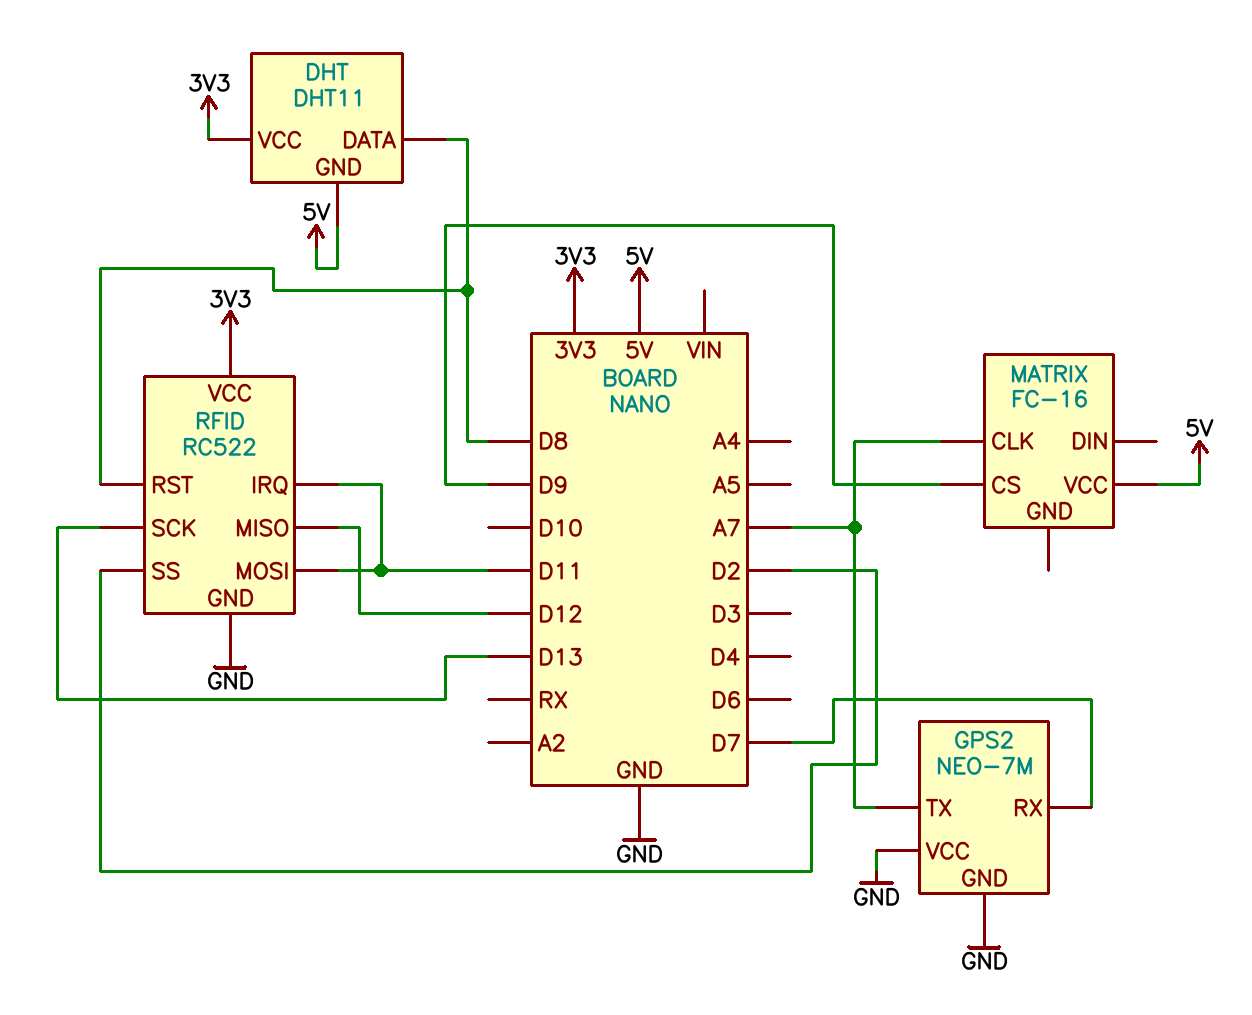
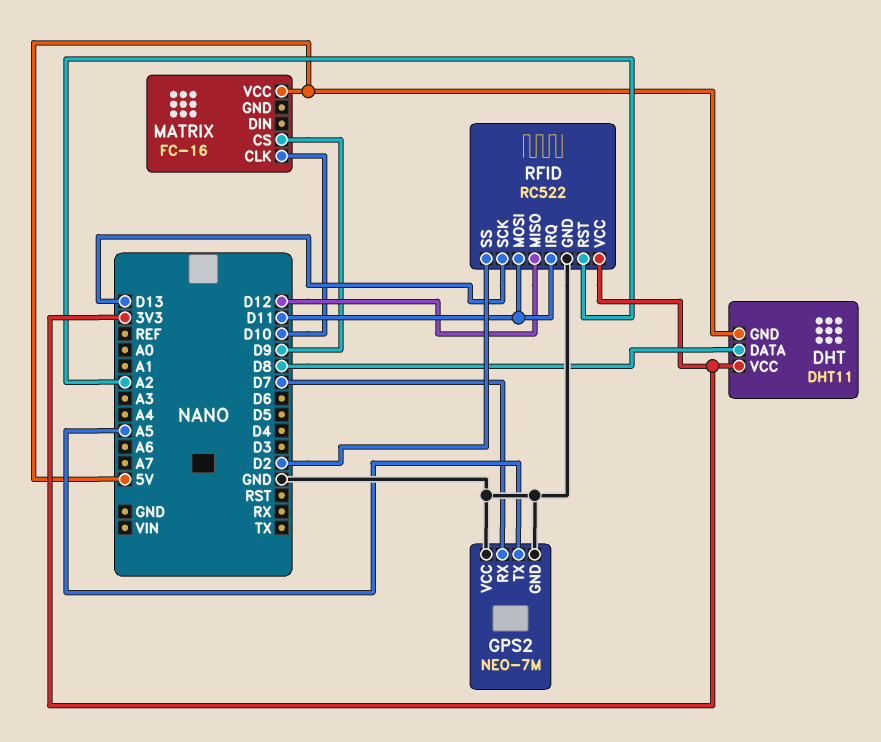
GPS2 pin TX: A7 -> A5
MATRIX pin CLK: A7 -> D10
RFID pin RST: D8 -> A2

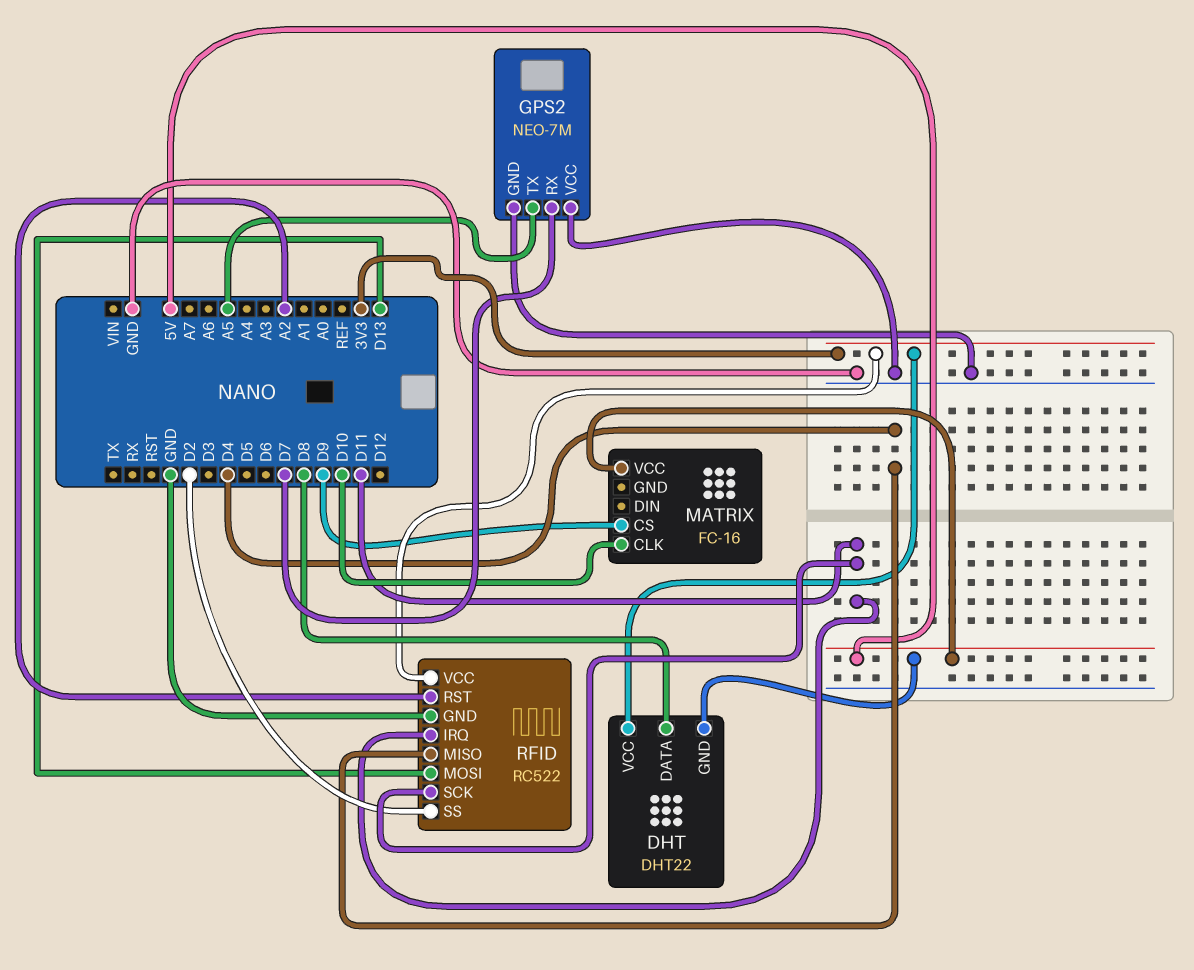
DHT: DHT11 -> DHT22
RFID pin MISO: D12 -> D4
RFID pin MOSI: D11 -> D13
RFID pin SCK: D13 -> D11

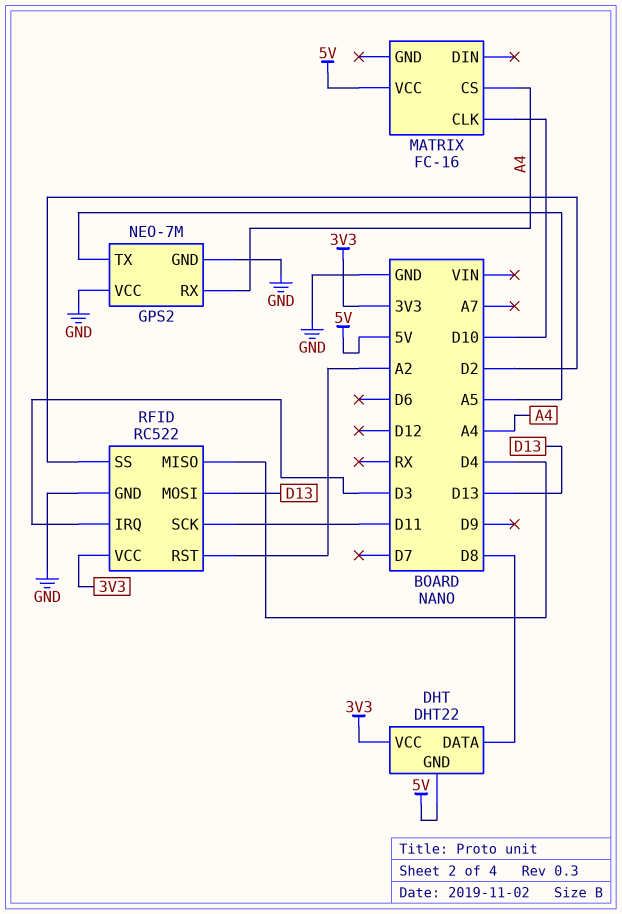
GPS2 pin RX: D7 -> A4
MATRIX pin CS: D9 -> A4
RFID pin IRQ: D11 -> D3

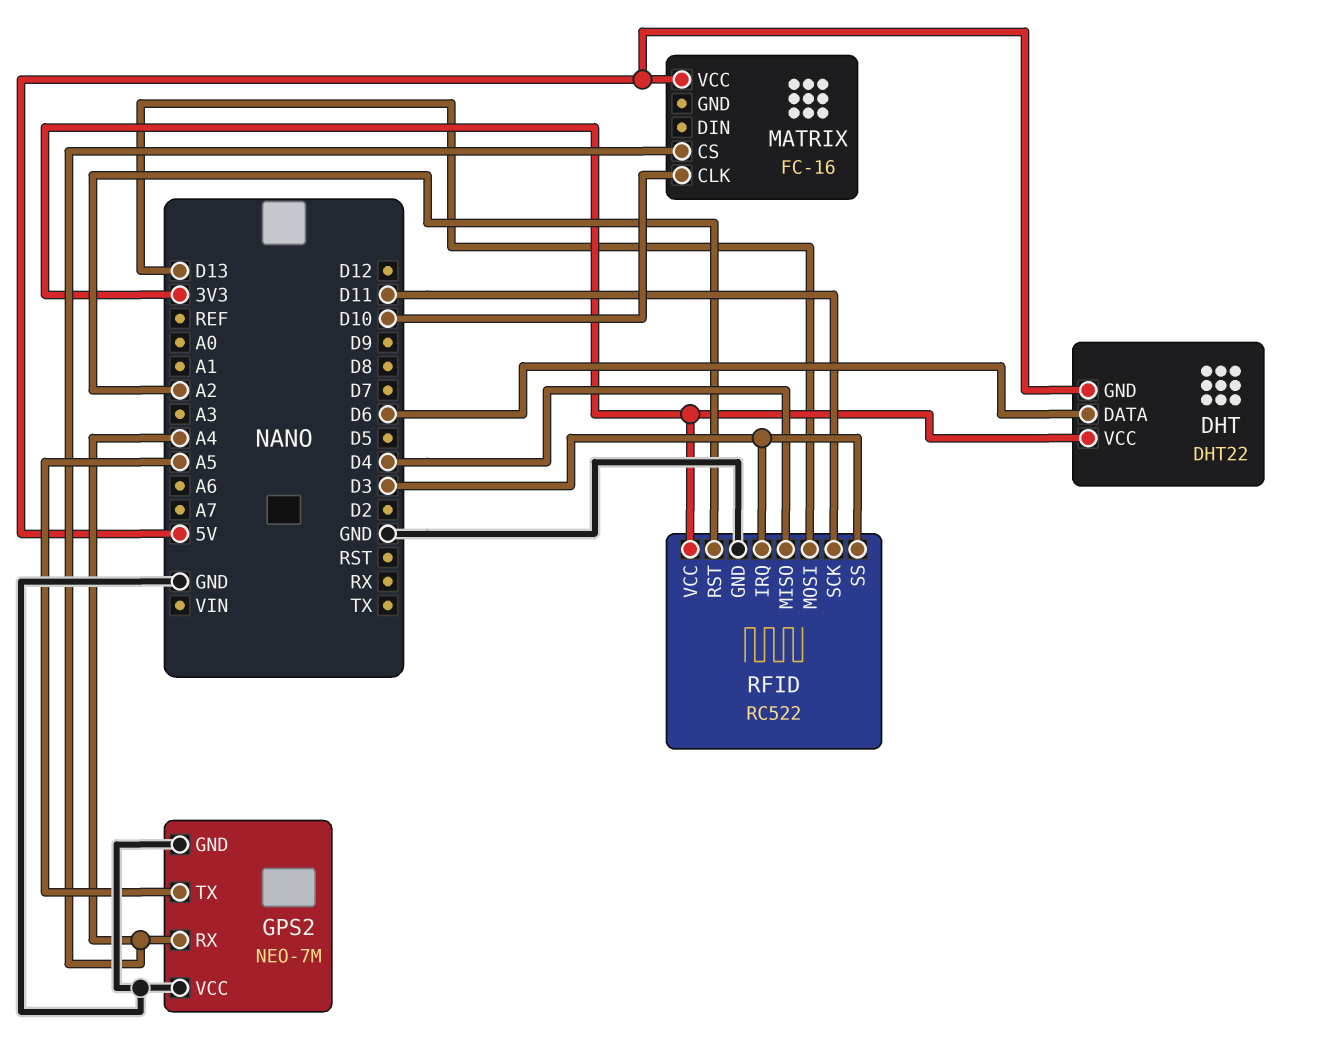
DHT pin DATA: D8 -> D6
RFID pin SS: D2 -> D3

